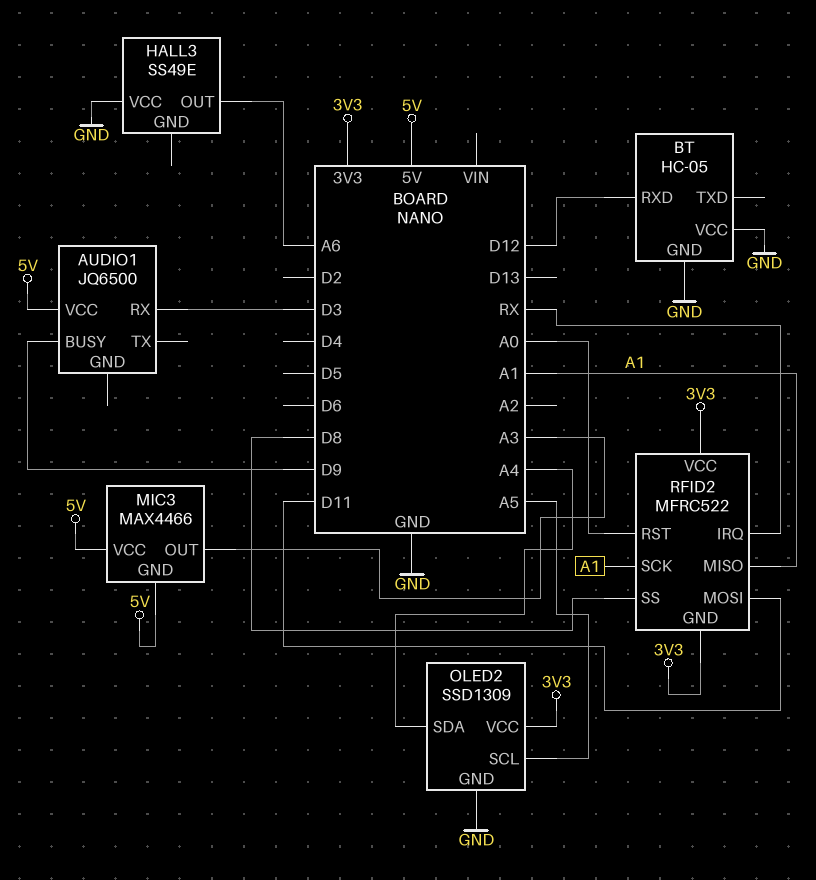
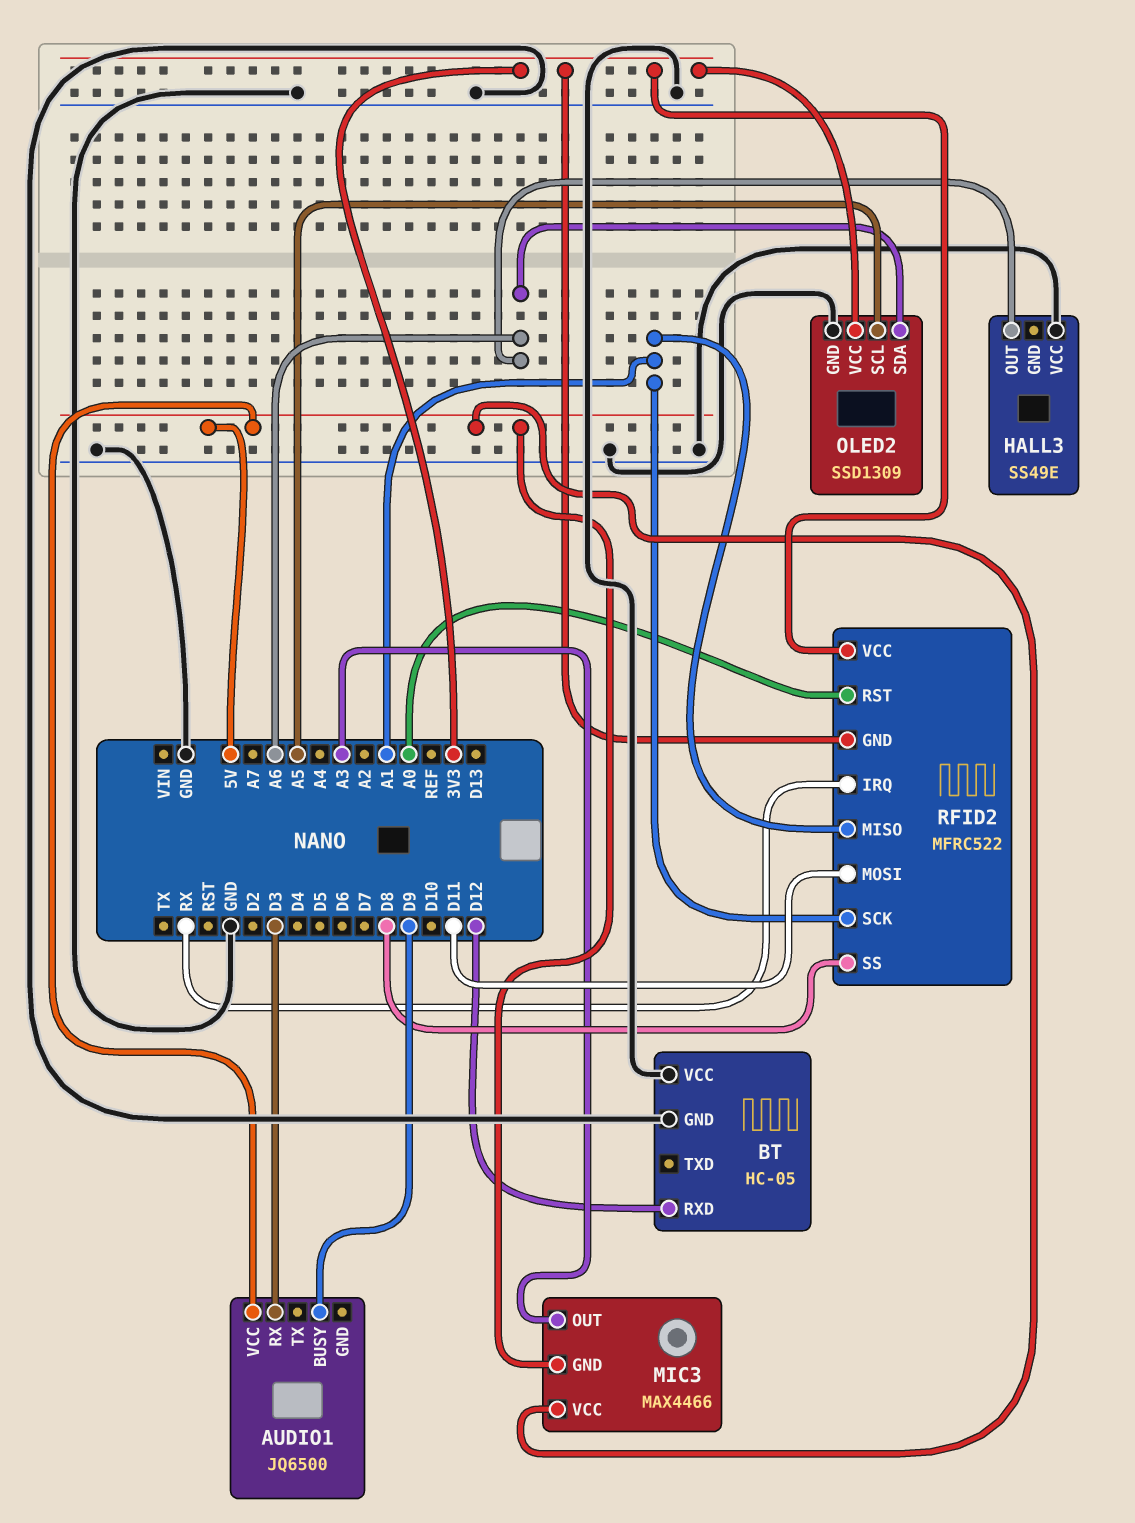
OLED2 pin SDA: A4 -> A6

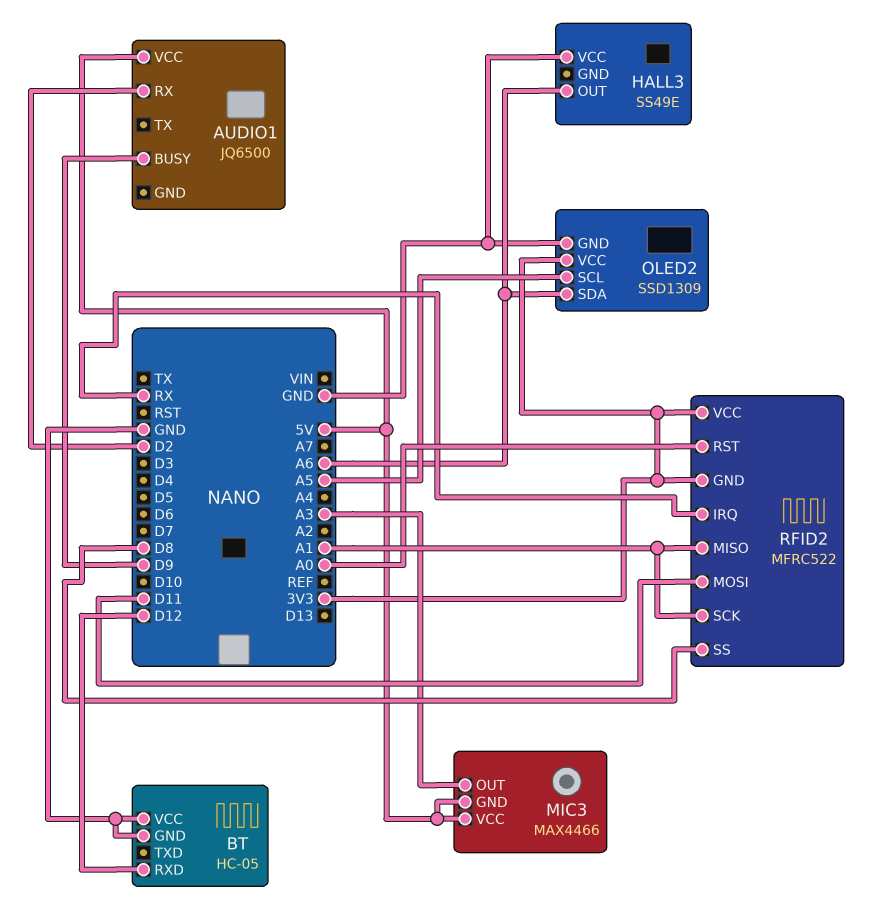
AUDIO1 pin RX: D3 -> D2

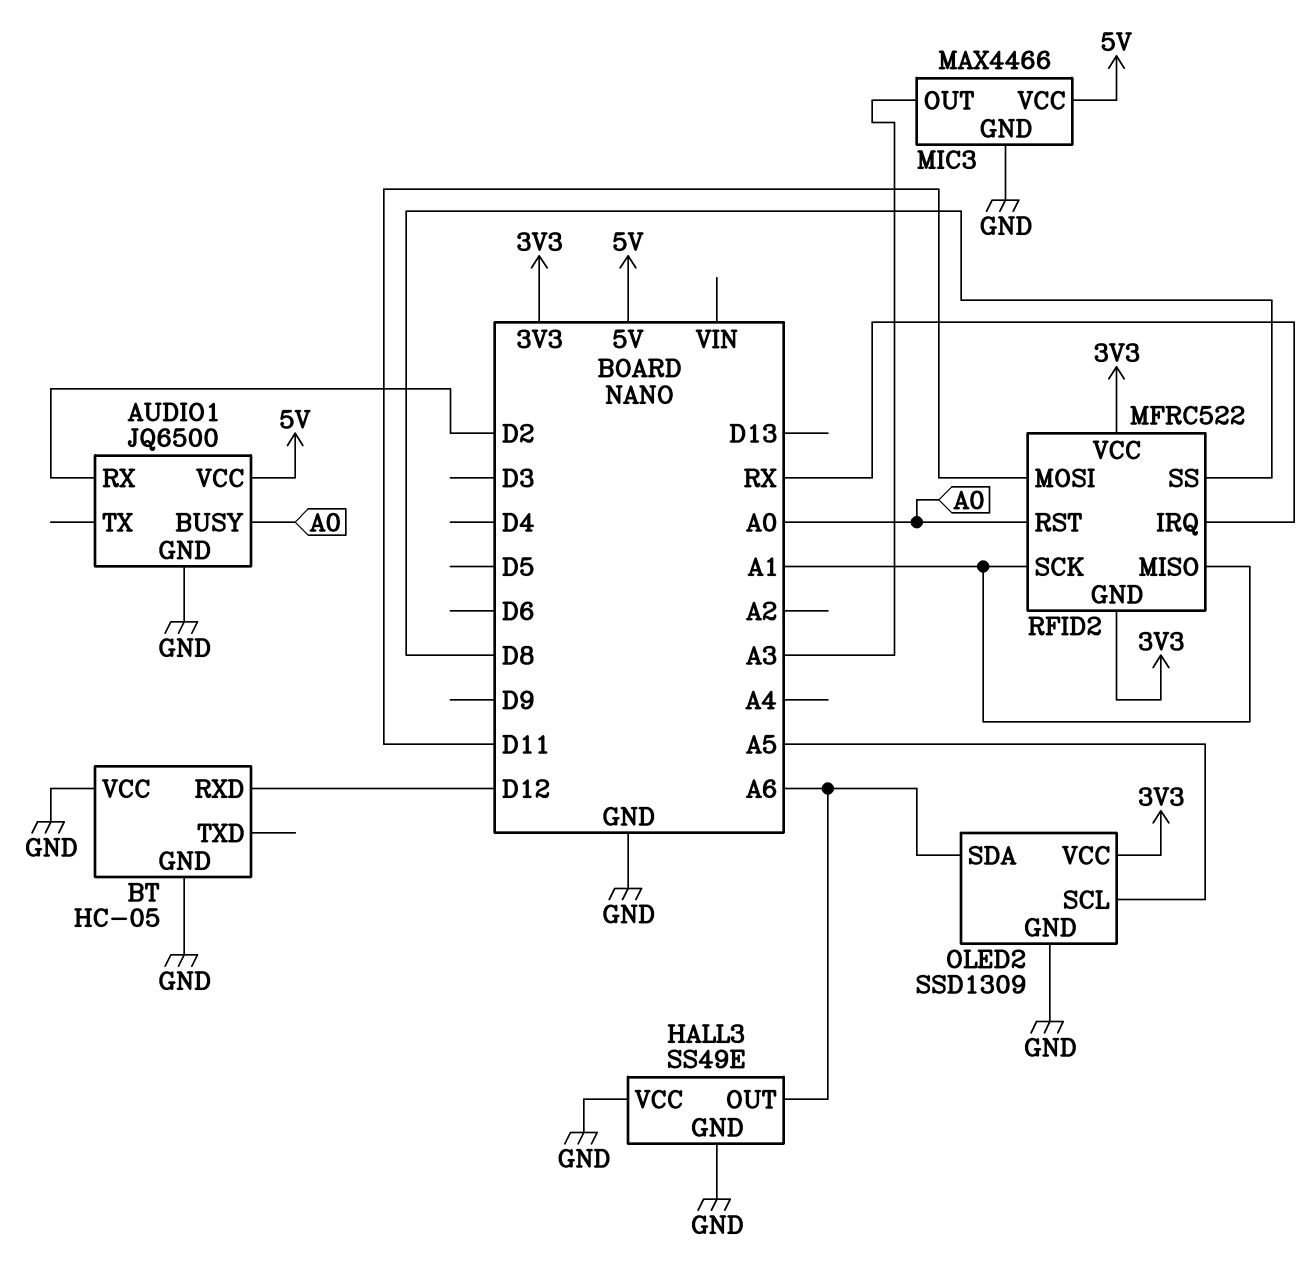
AUDIO1 pin BUSY: D9 -> A0
AUDIO1 pin GND: none -> GND
HALL3 pin GND: none -> GND
MIC3 pin GND: 5V -> GND

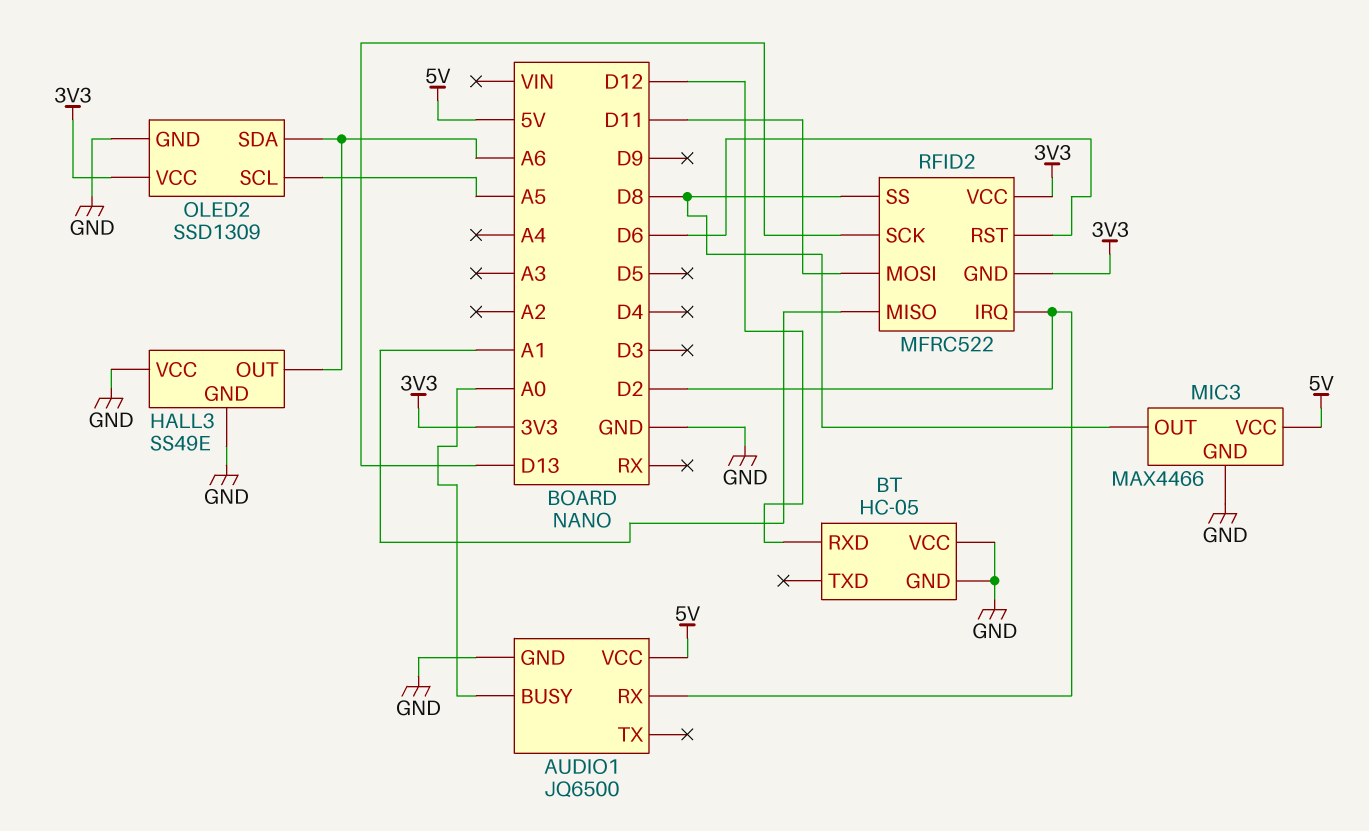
MIC3 pin OUT: A3 -> D8
RFID2 pin IRQ: RX -> D2
RFID2 pin RST: A0 -> D6
RFID2 pin SCK: A1 -> D13

